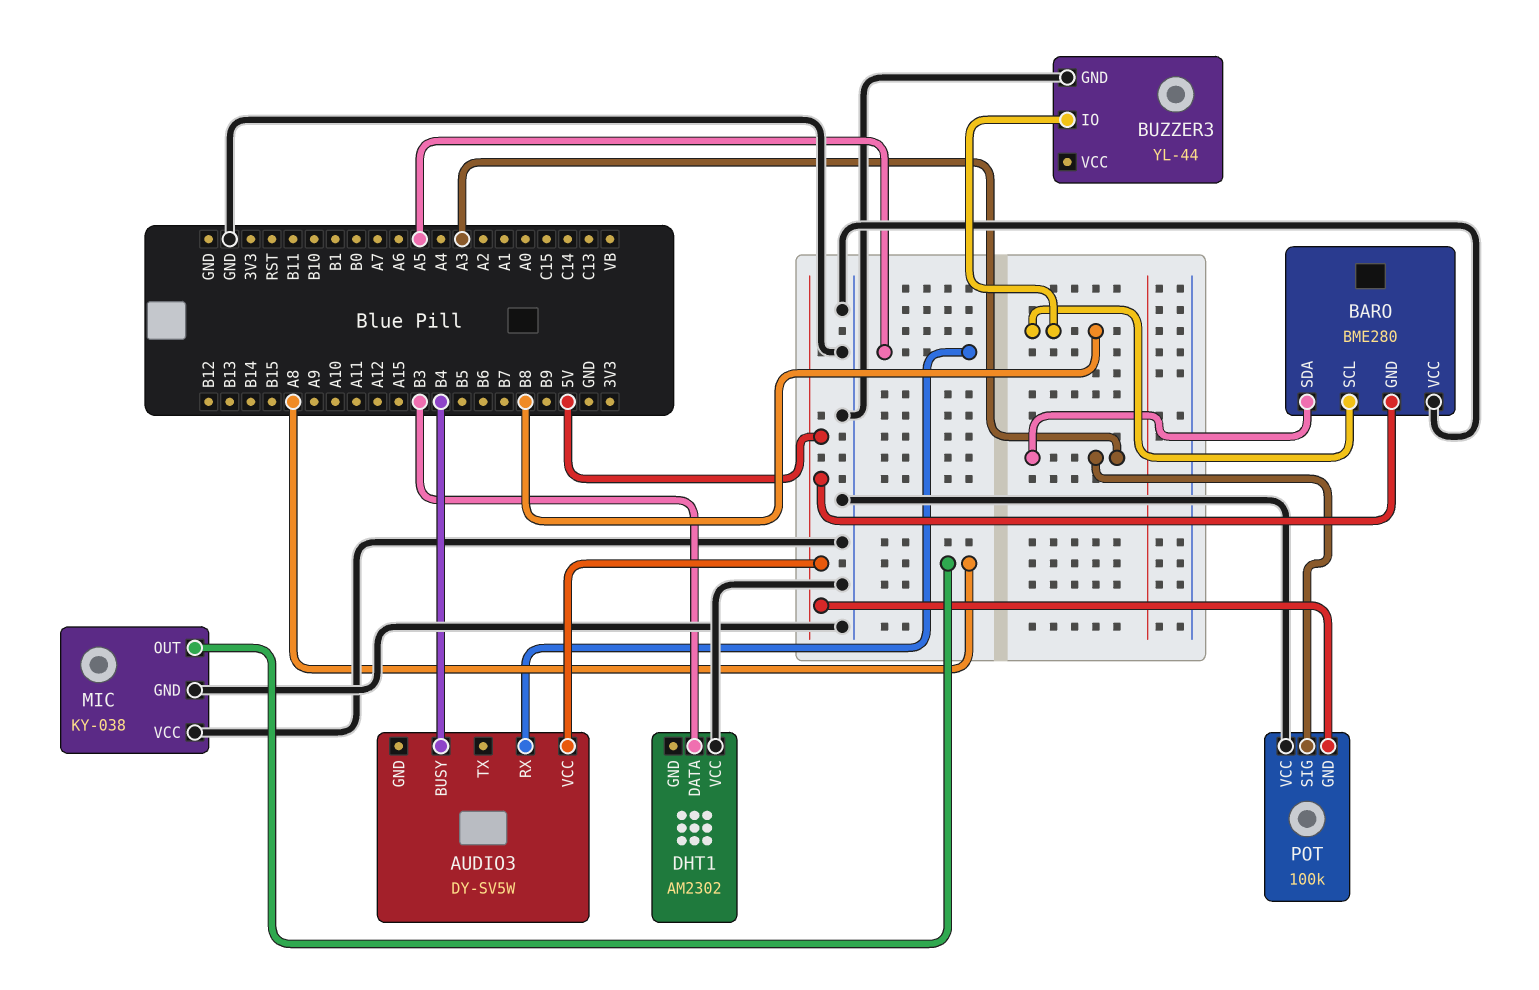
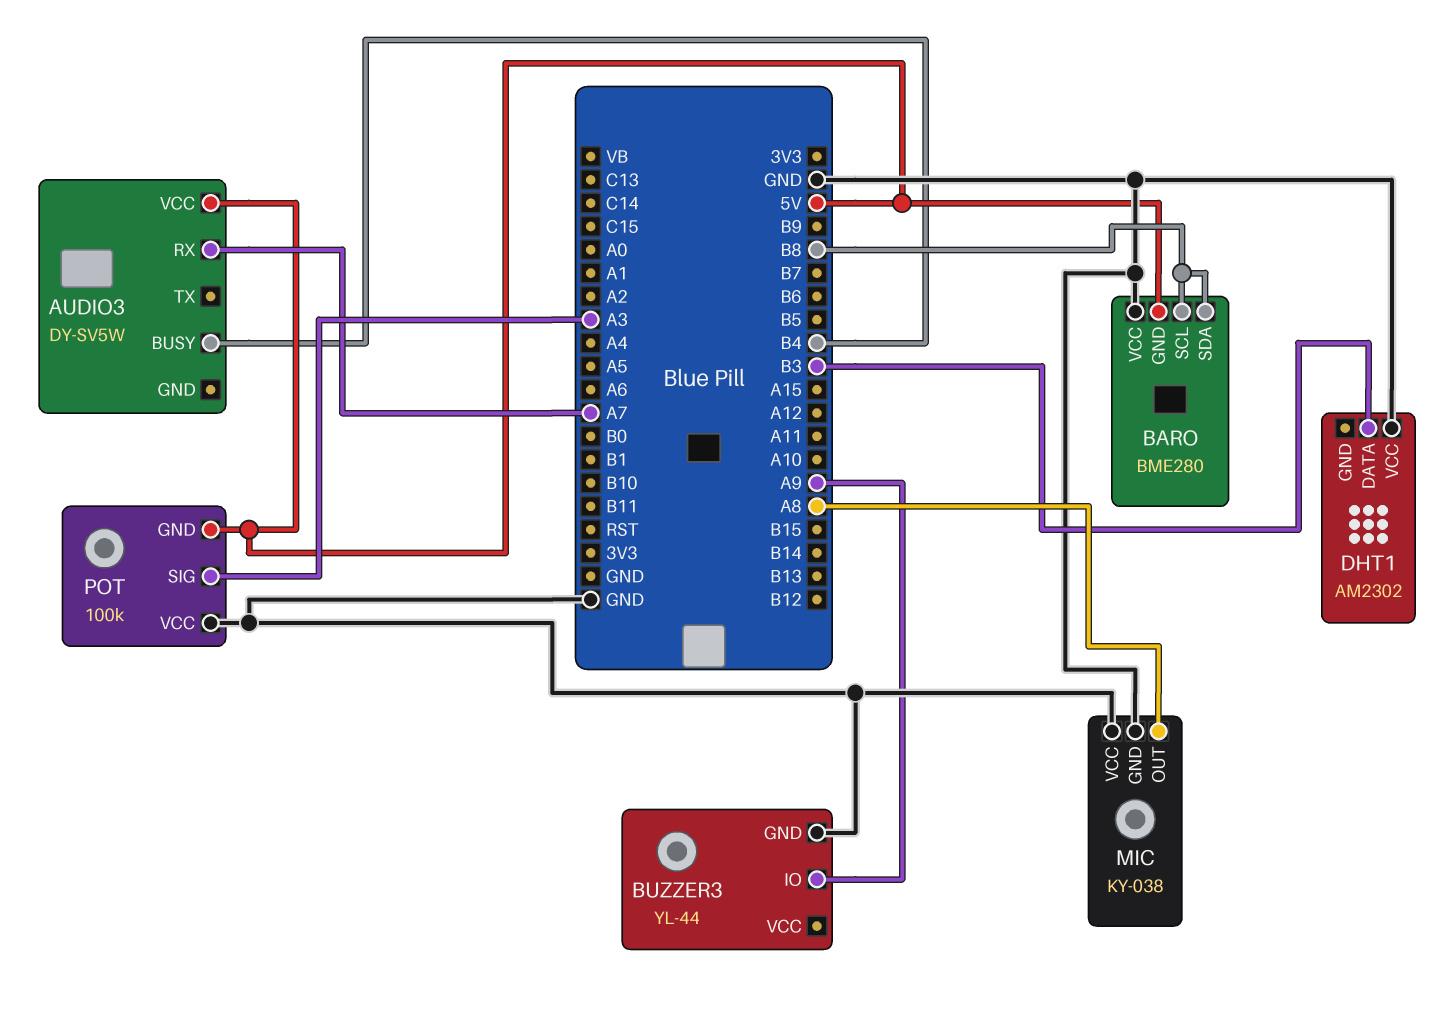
AUDIO3 pin RX: A5 -> A7
BARO pin SDA: A3 -> B8
BUZZER3 pin IO: B8 -> A9

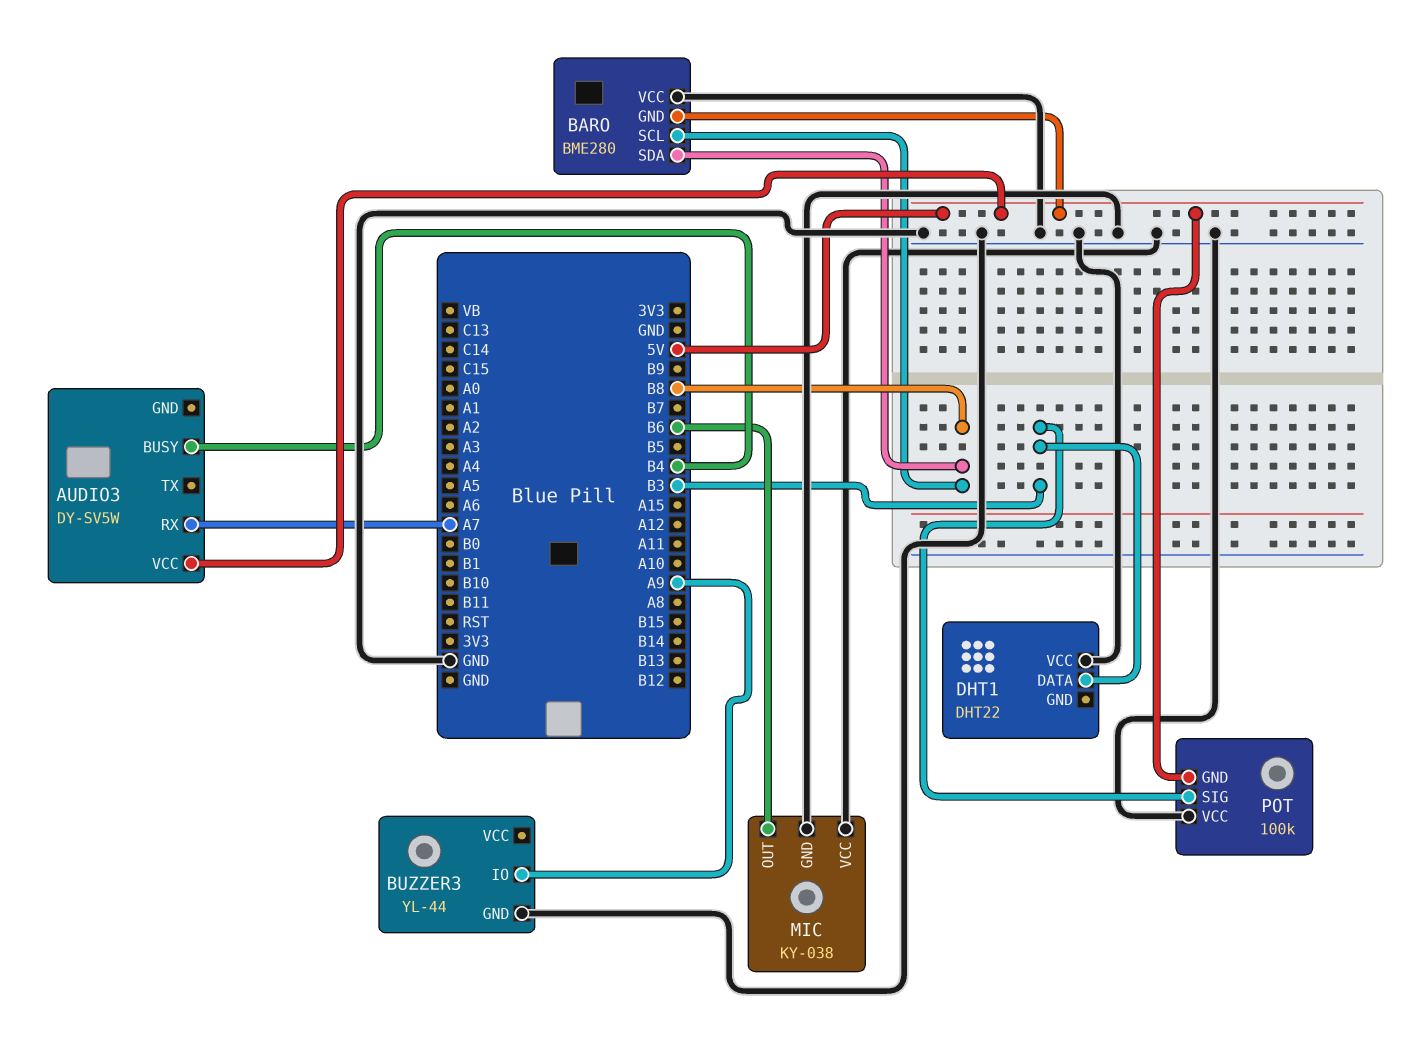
DHT1: AM2302 -> DHT22
MIC pin OUT: A8 -> B6
POT pin SIG: A3 -> B3

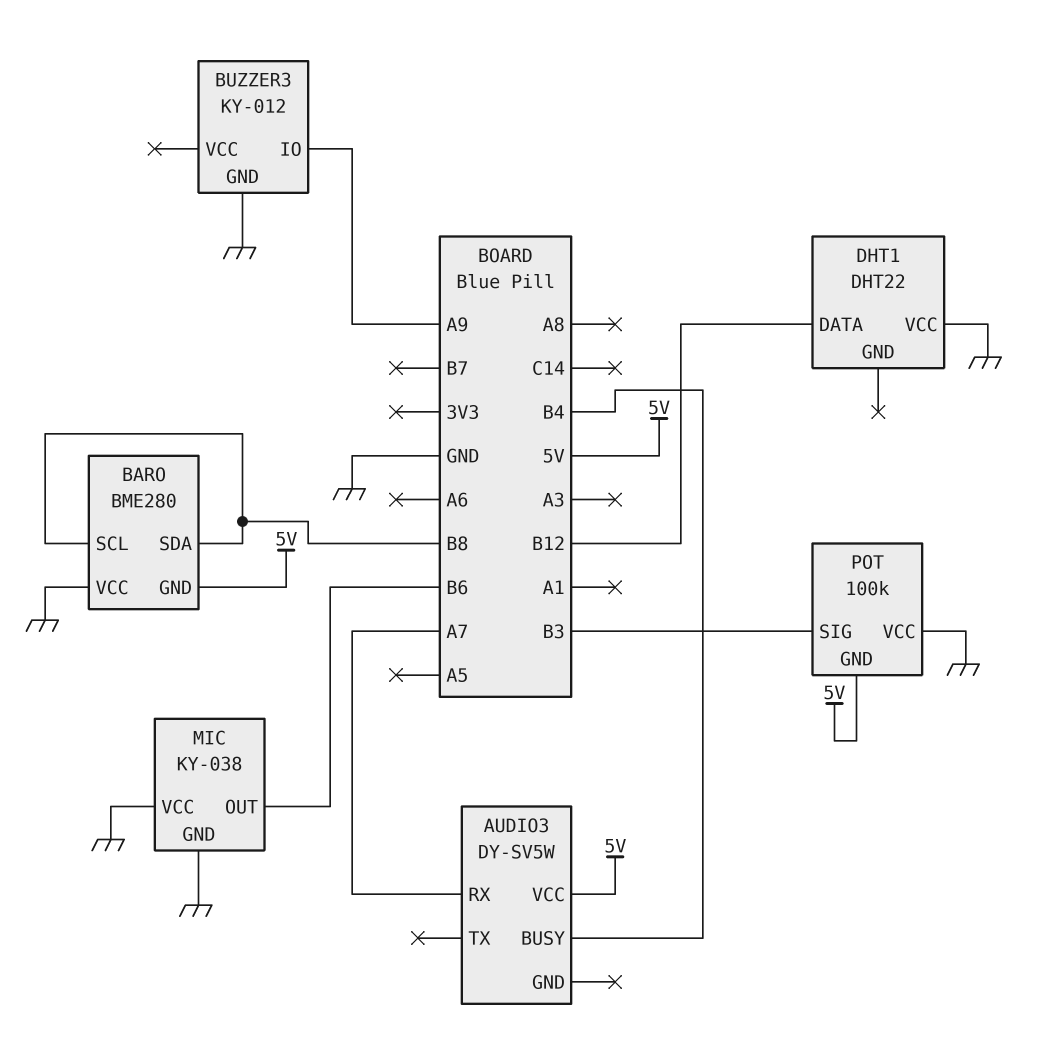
BUZZER3: YL-44 -> KY-012
DHT1 pin DATA: B3 -> B12

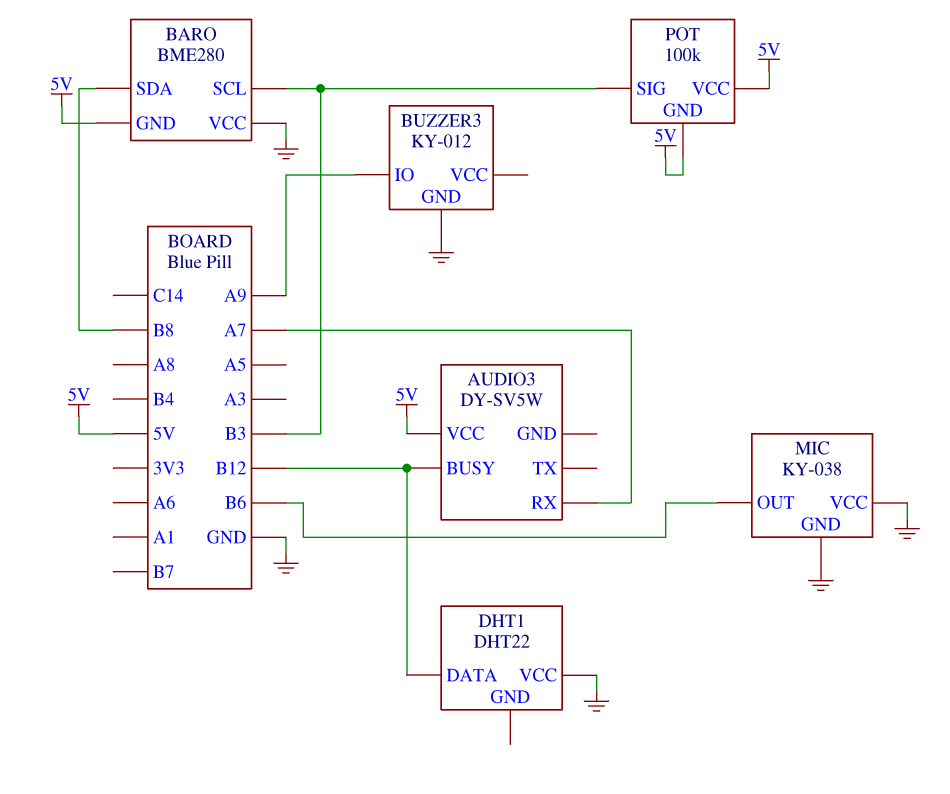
AUDIO3 pin BUSY: B4 -> B12
BARO pin SCL: B8 -> B3
POT pin VCC: GND -> 5V

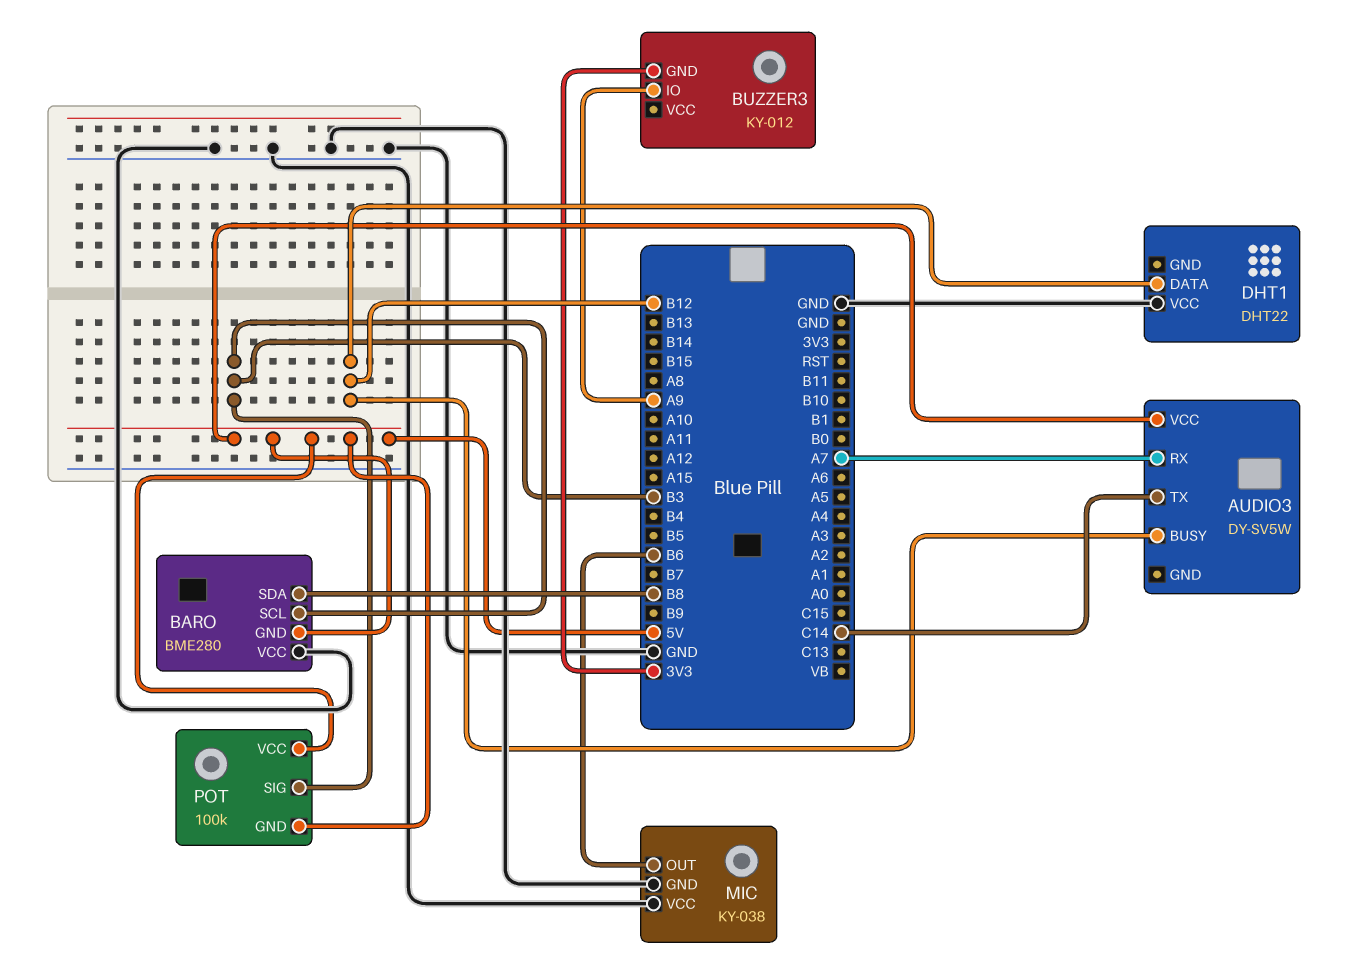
AUDIO3 pin TX: none -> C14
BUZZER3 pin GND: GND -> 3V3

